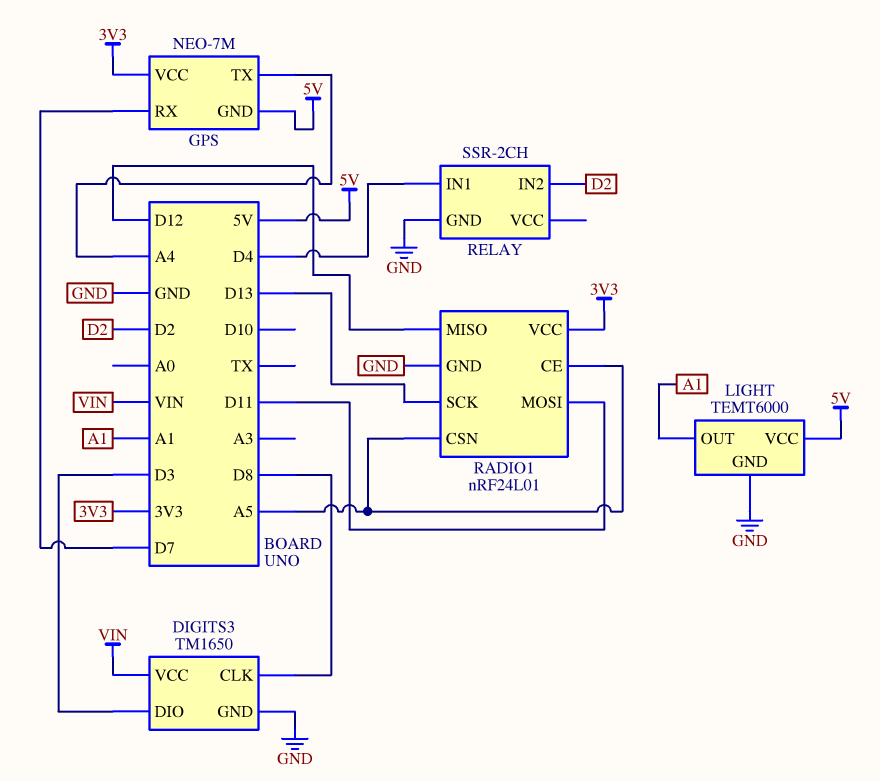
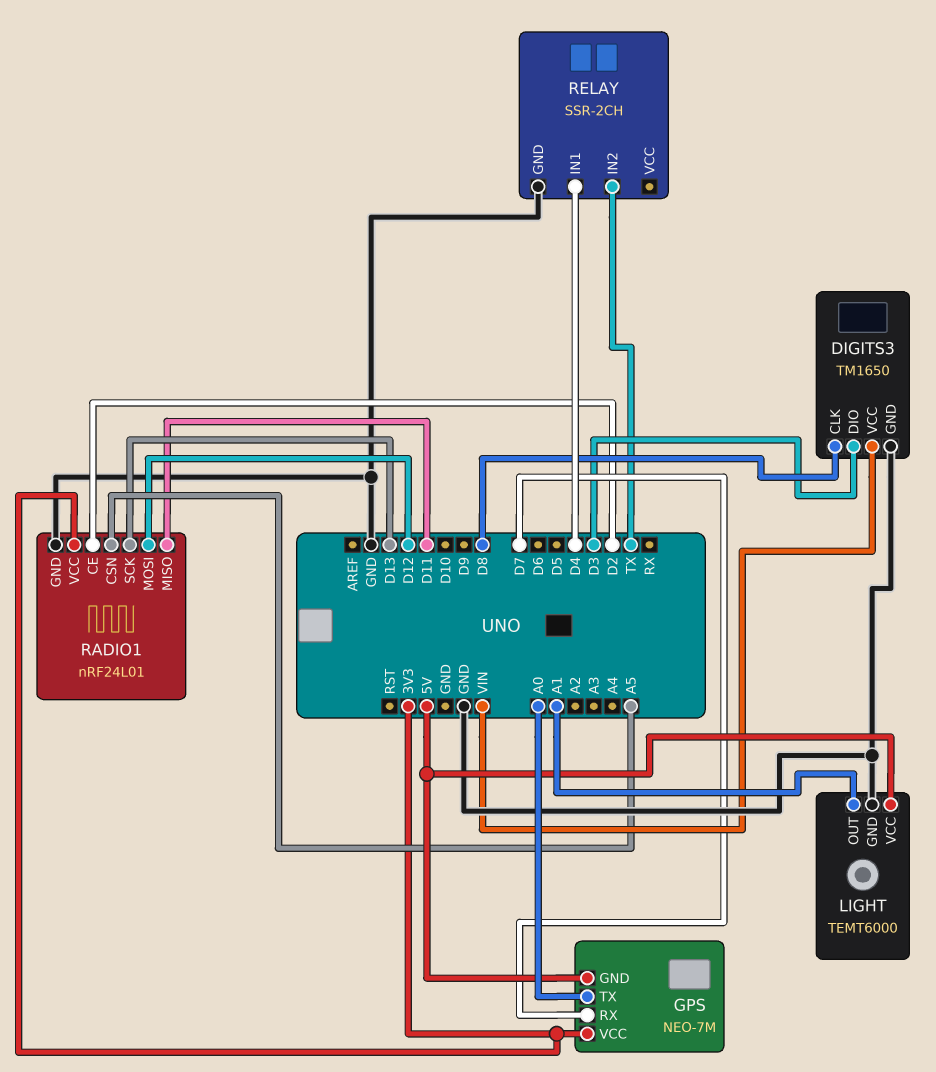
GPS pin TX: A4 -> A0
RADIO1 pin CE: A5 -> D2
RADIO1 pin MISO: D12 -> D11
RADIO1 pin MOSI: D11 -> D12
RELAY pin IN2: D2 -> TX

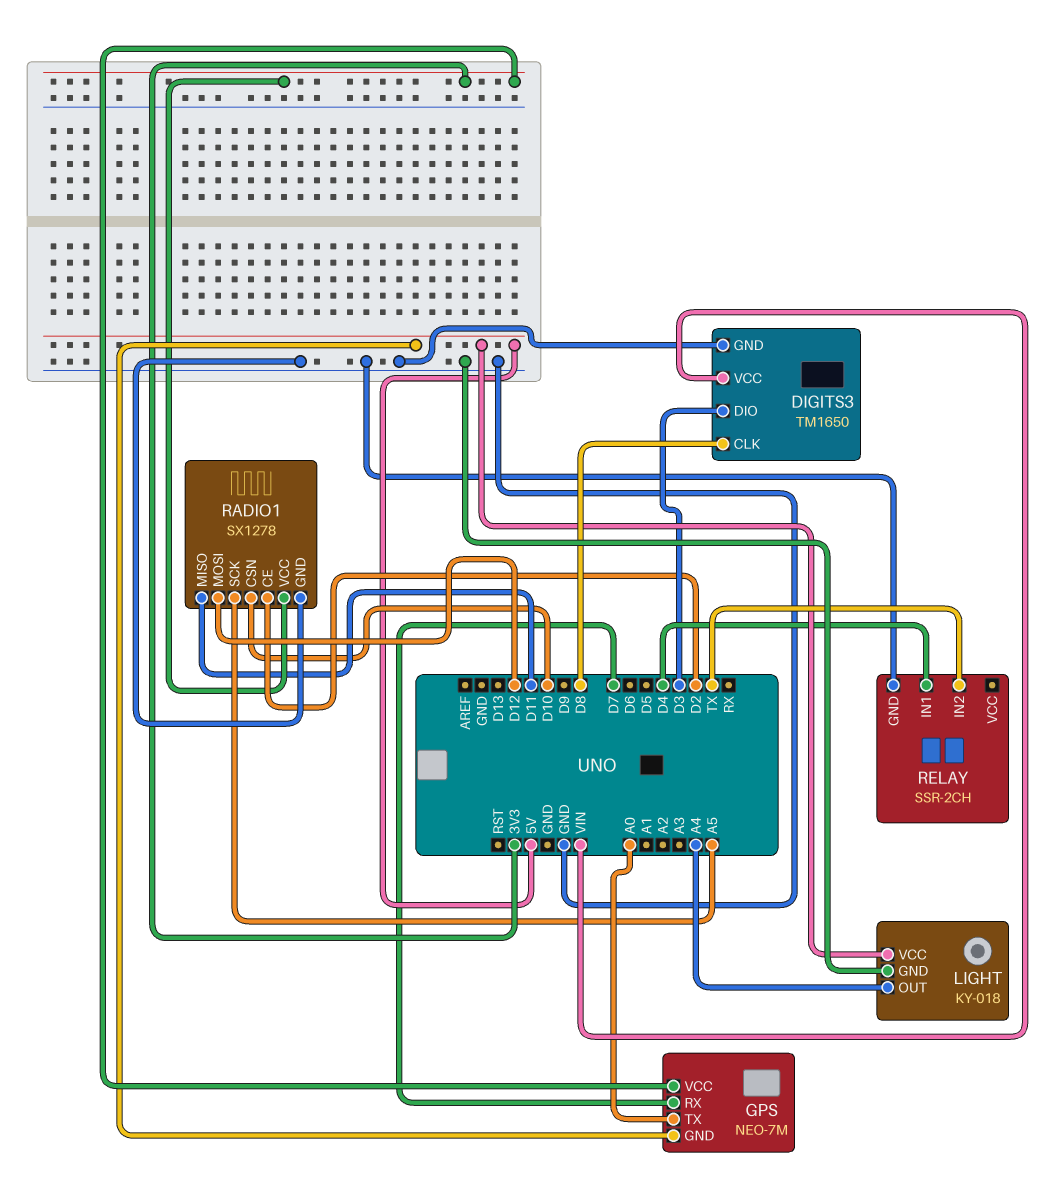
LIGHT: TEMT6000 -> KY-018
LIGHT pin OUT: A1 -> A4
RADIO1: nRF24L01 -> SX1278
RADIO1 pin CSN: A5 -> D10
RADIO1 pin SCK: D13 -> A5

